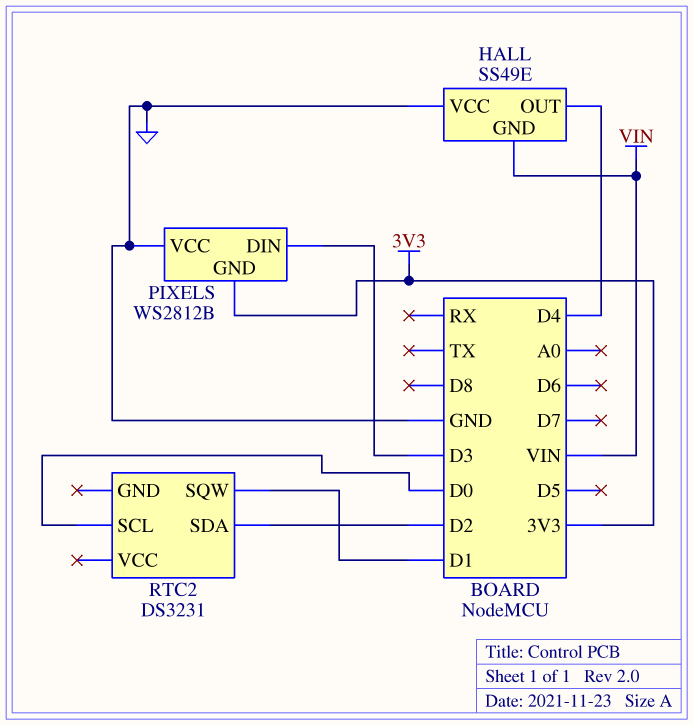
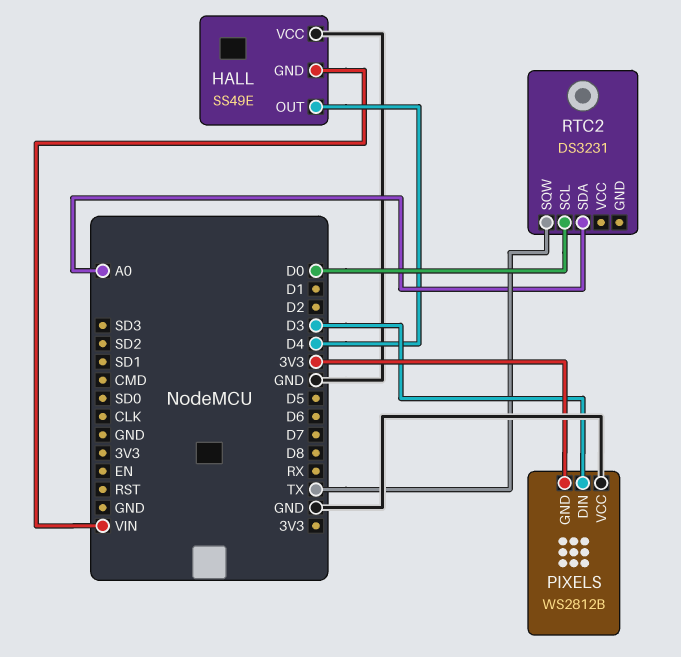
RTC2 pin SDA: D2 -> A0
RTC2 pin SQW: D1 -> TX

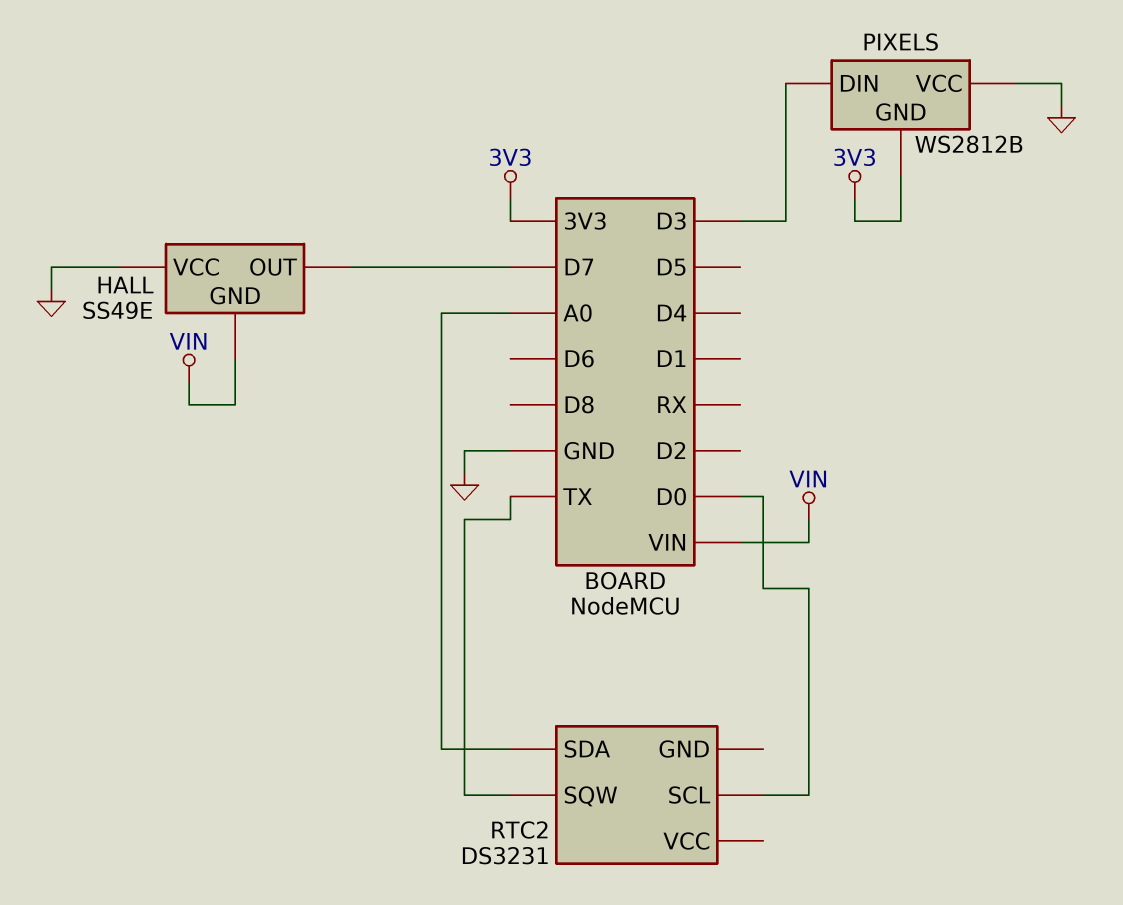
HALL pin OUT: D4 -> D7

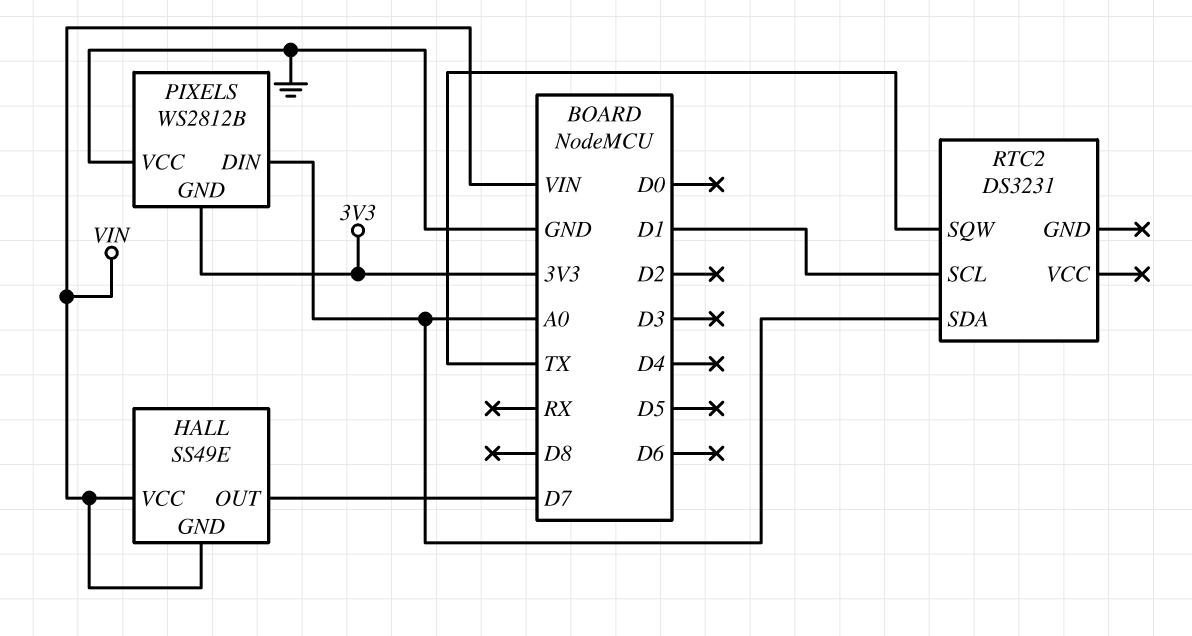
HALL pin VCC: GND -> VIN
PIXELS pin DIN: D3 -> A0
RTC2 pin SCL: D0 -> D1

